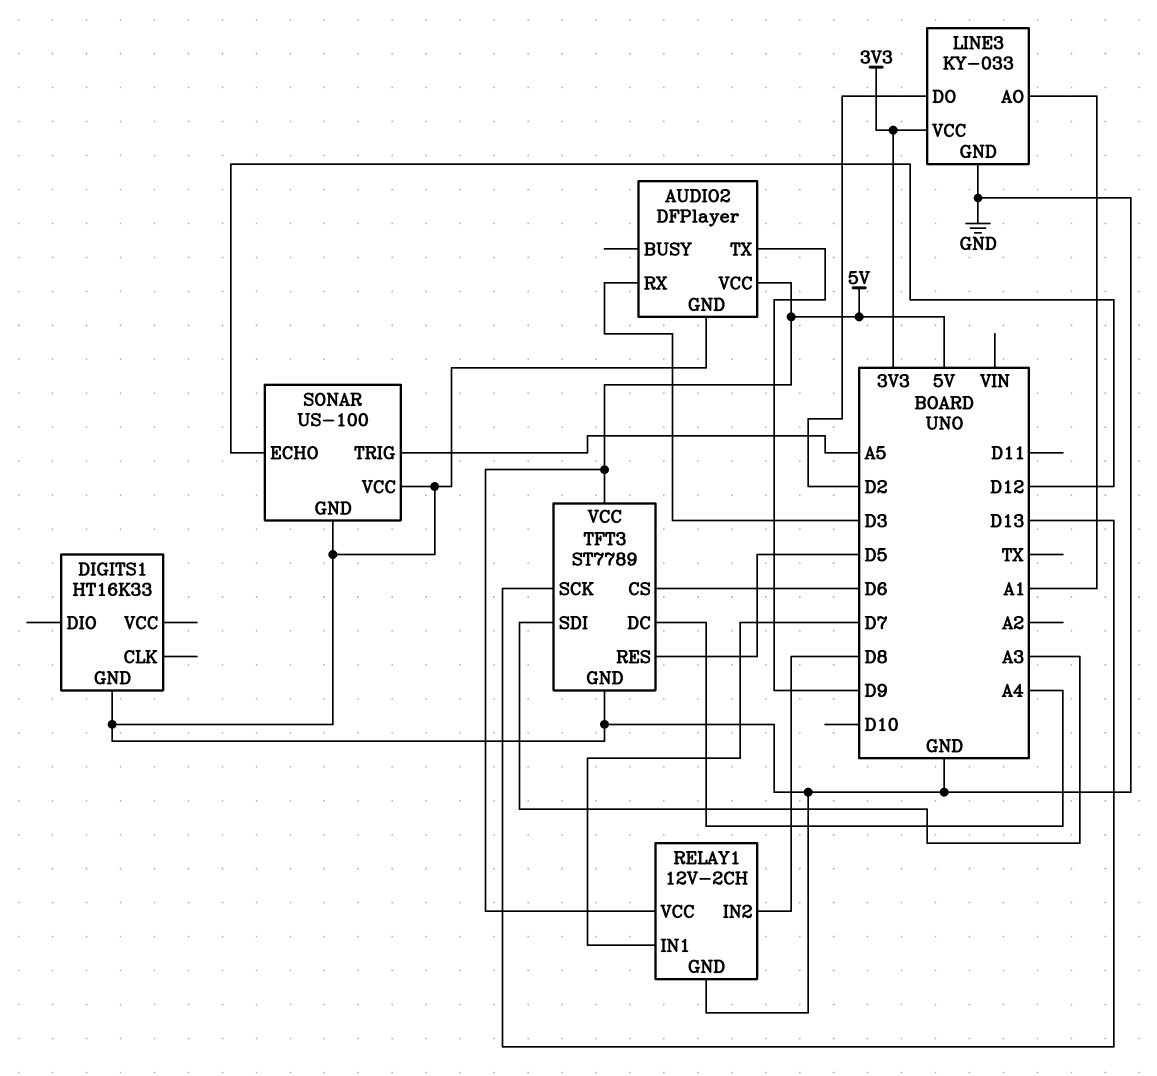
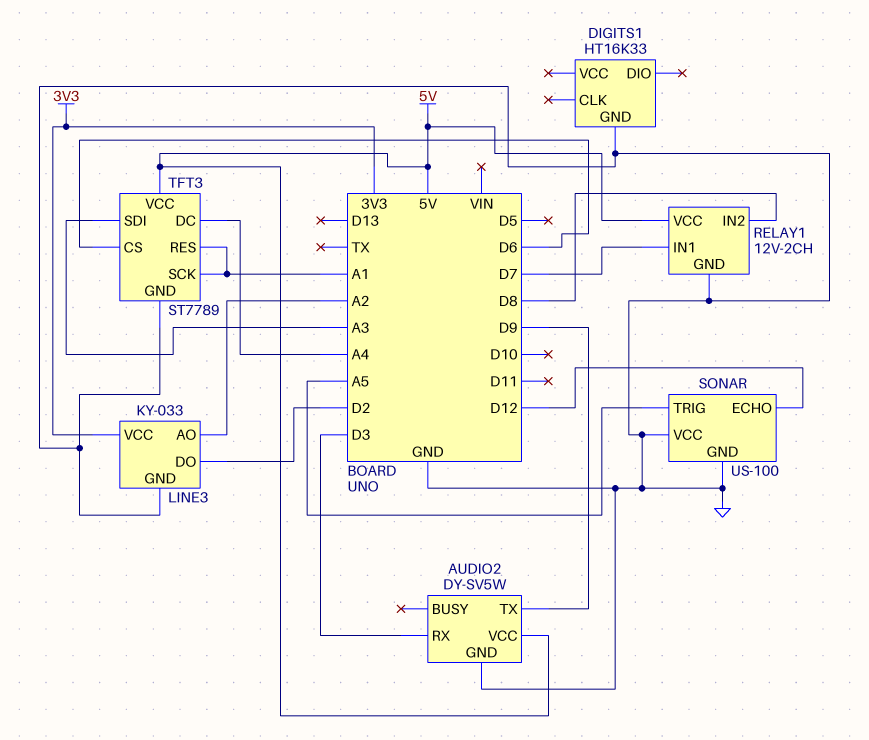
AUDIO2: DFPlayer -> DY-SV5W
LINE3 pin AO: A1 -> A2
TFT3 pin RES: D5 -> A1
TFT3 pin SCK: D13 -> A1

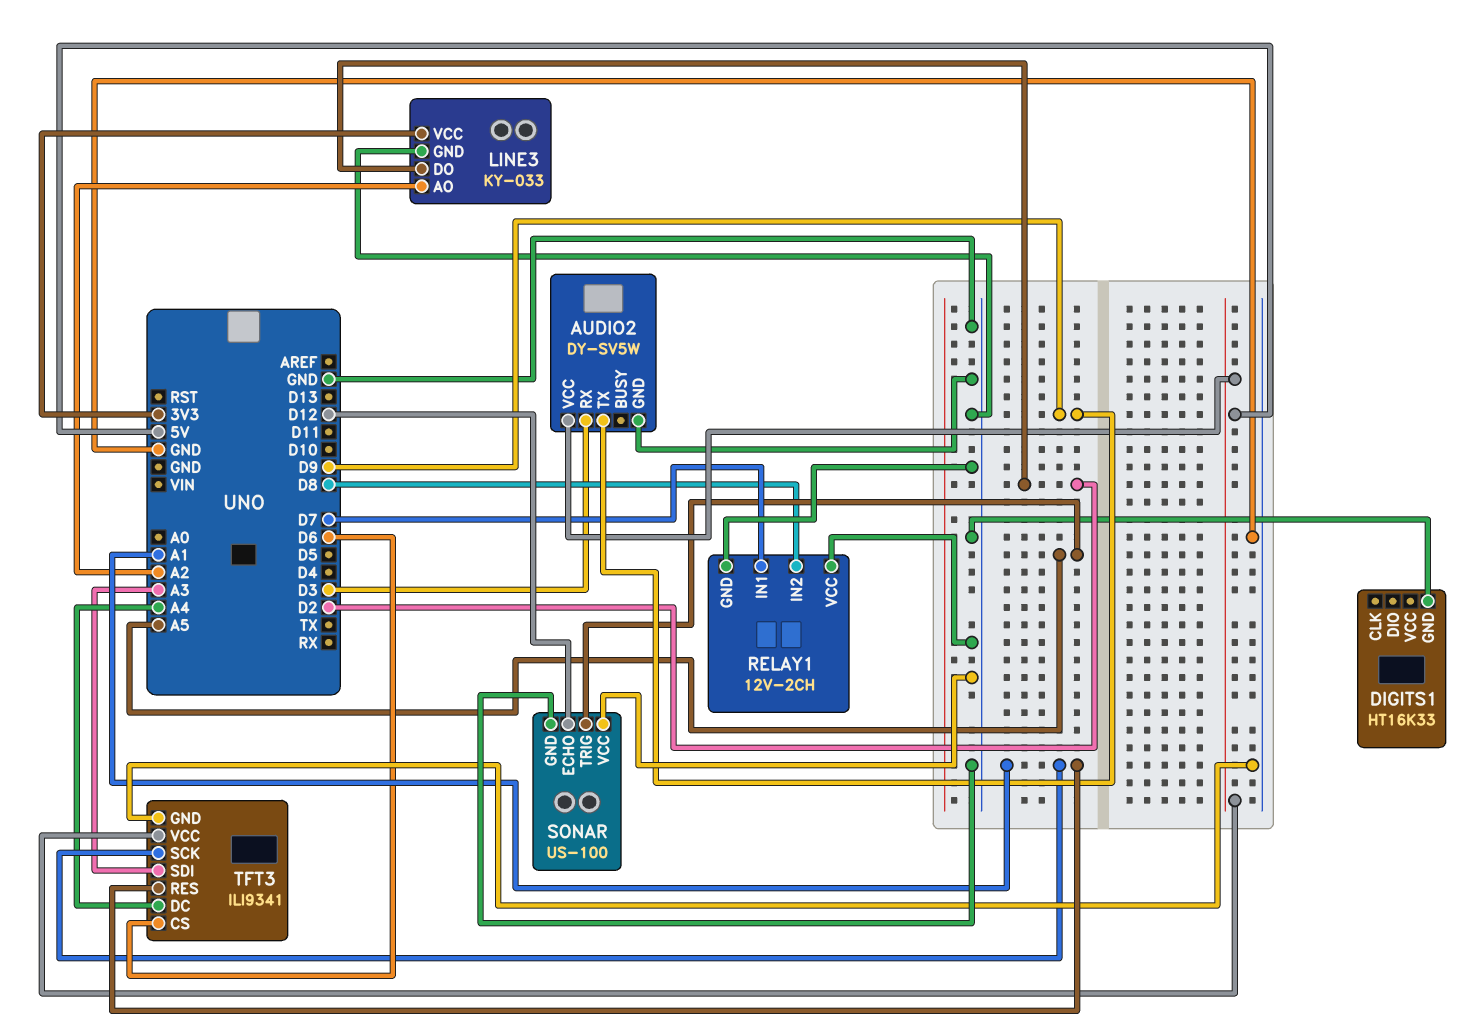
RELAY1 pin VCC: 5V -> GND
TFT3: ST7789 -> ILI9341

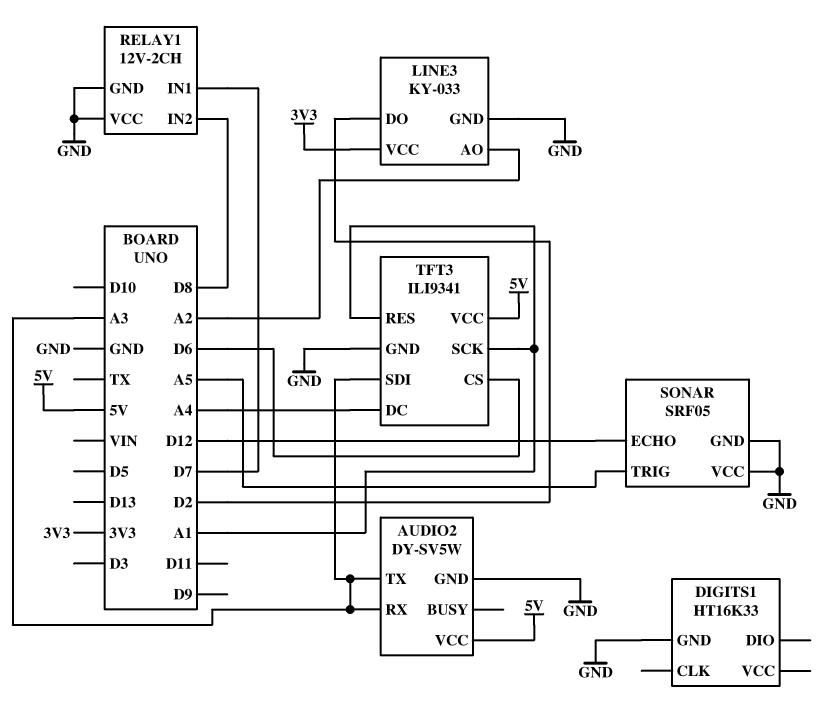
AUDIO2 pin RX: D3 -> A3
AUDIO2 pin TX: D9 -> A3
SONAR: US-100 -> SRF05

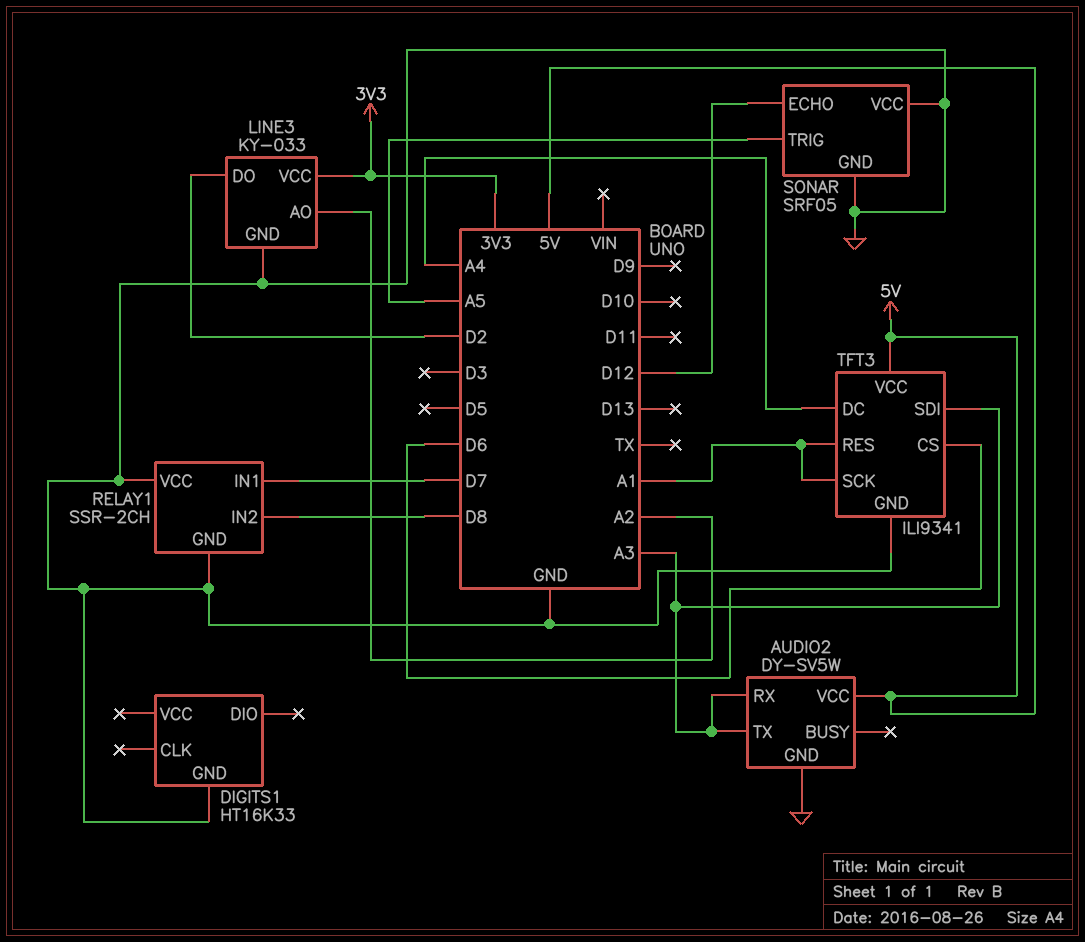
RELAY1: 12V-2CH -> SSR-2CH

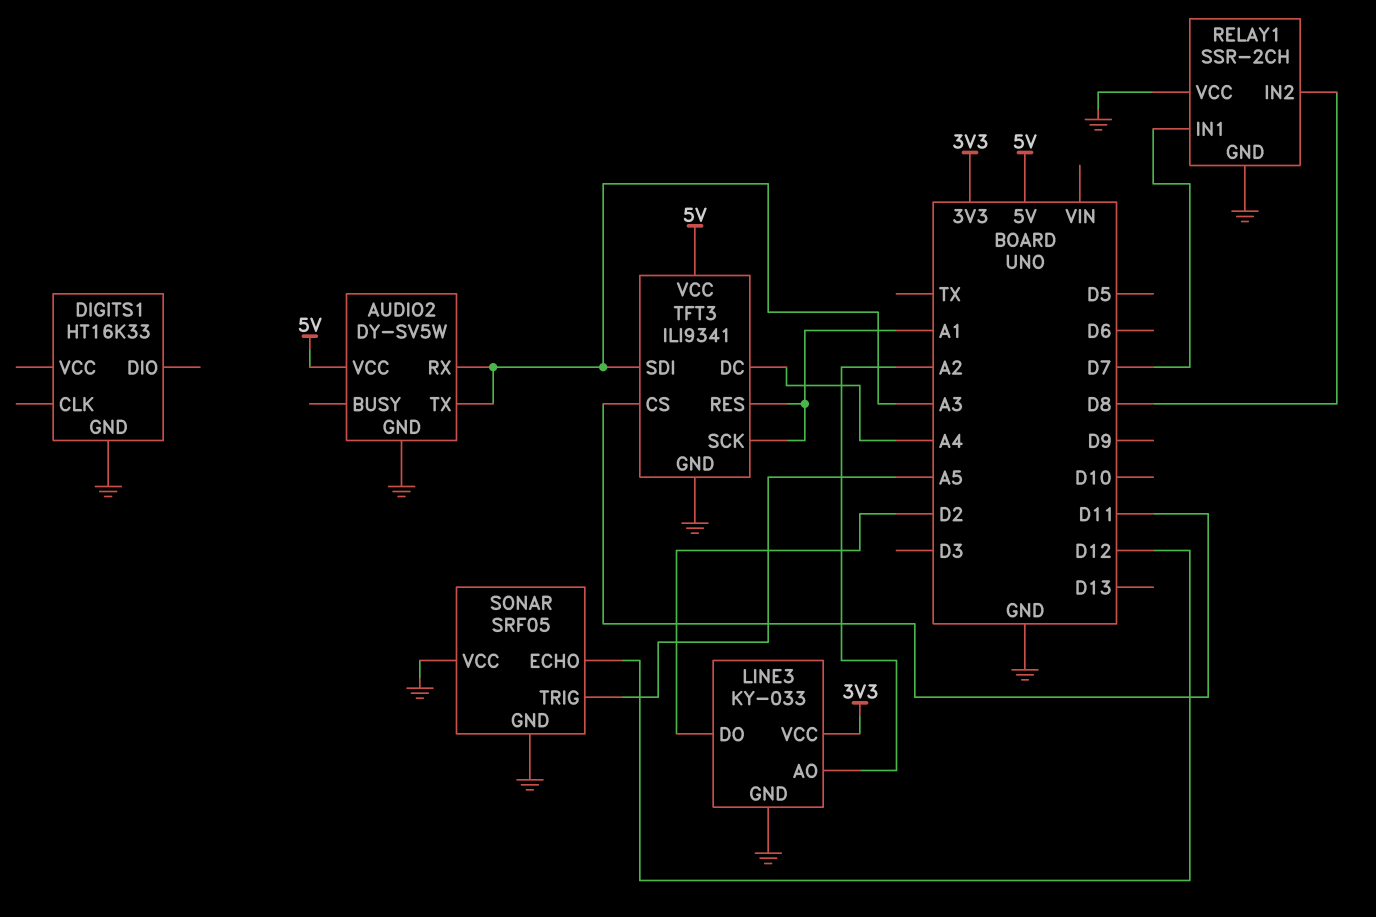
TFT3 pin CS: D6 -> D11

